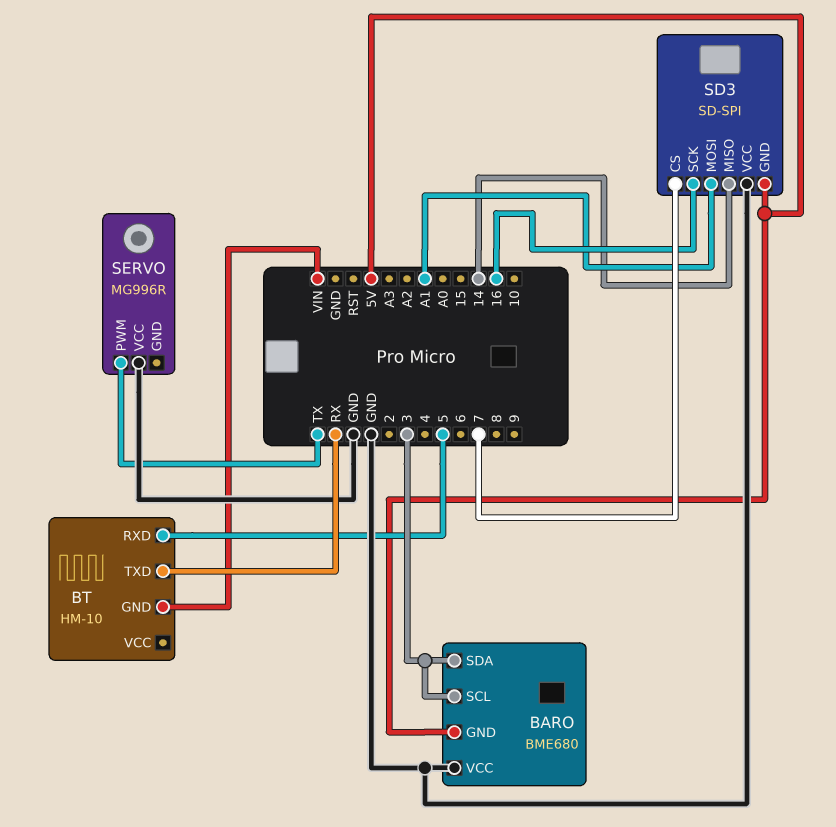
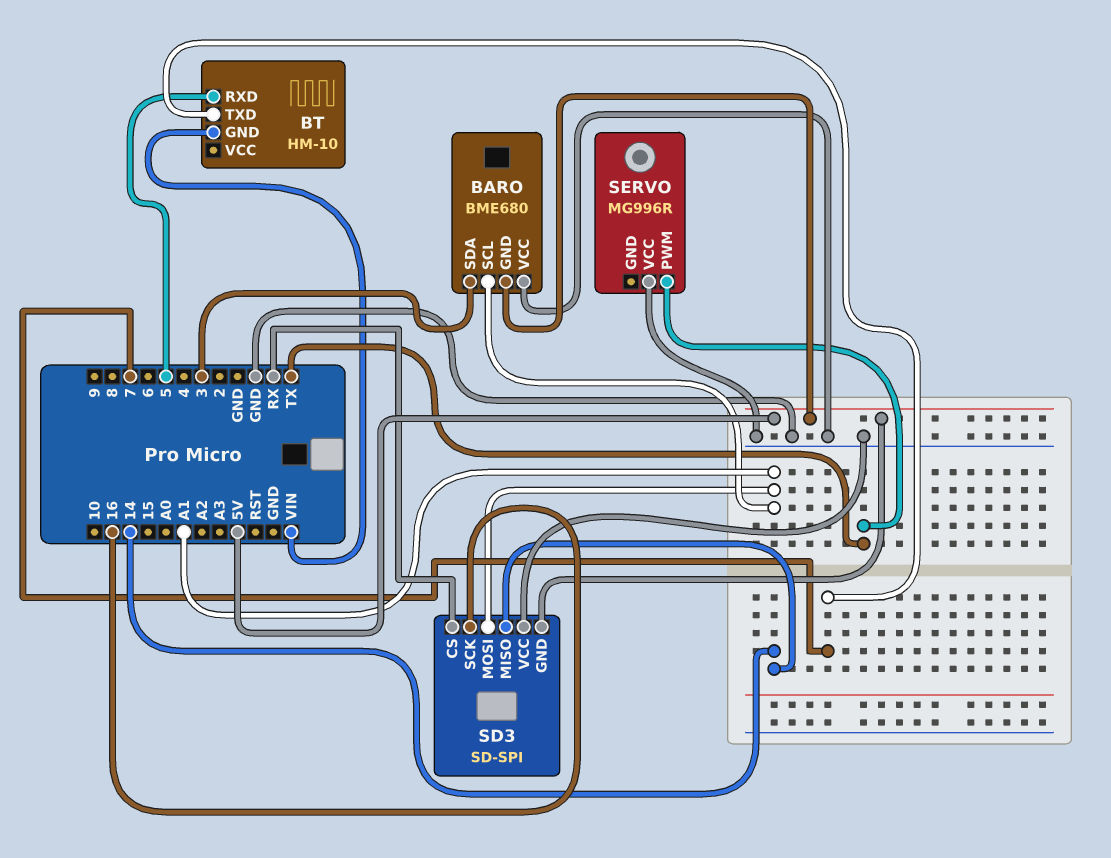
BARO pin SCL: 3 -> A1
BT pin TXD: RX -> 7
SD3 pin CS: 7 -> RX

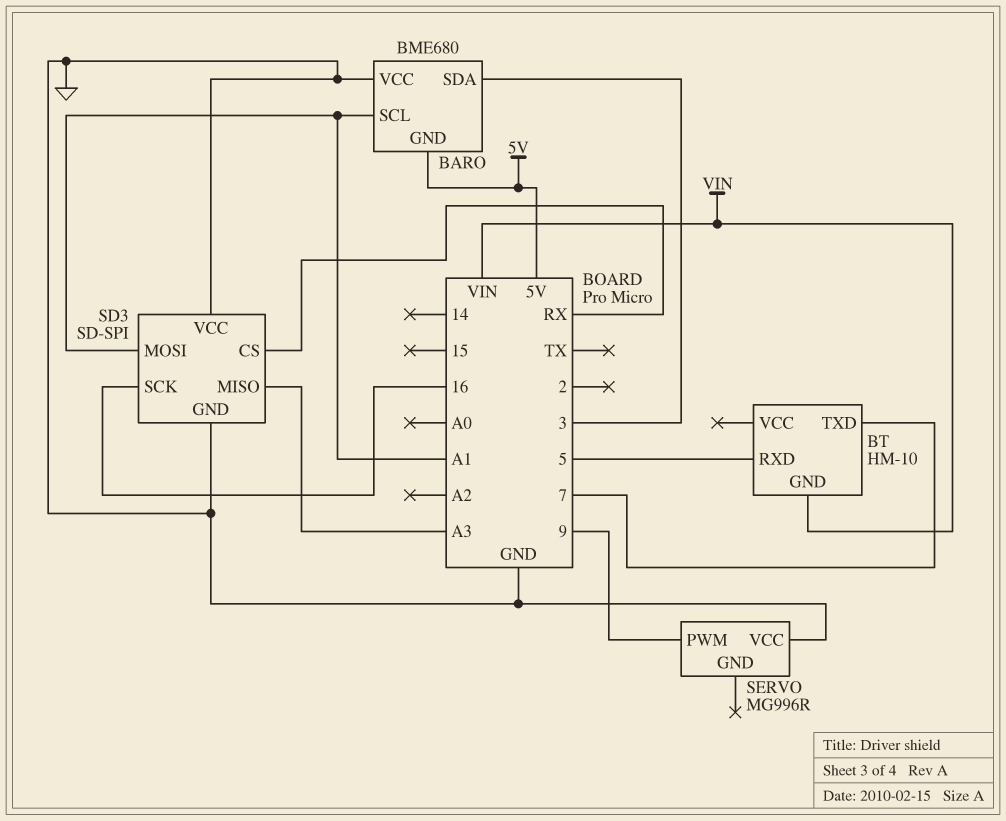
SD3 pin GND: 5V -> GND
SD3 pin MISO: 14 -> A3
SERVO pin PWM: TX -> 9

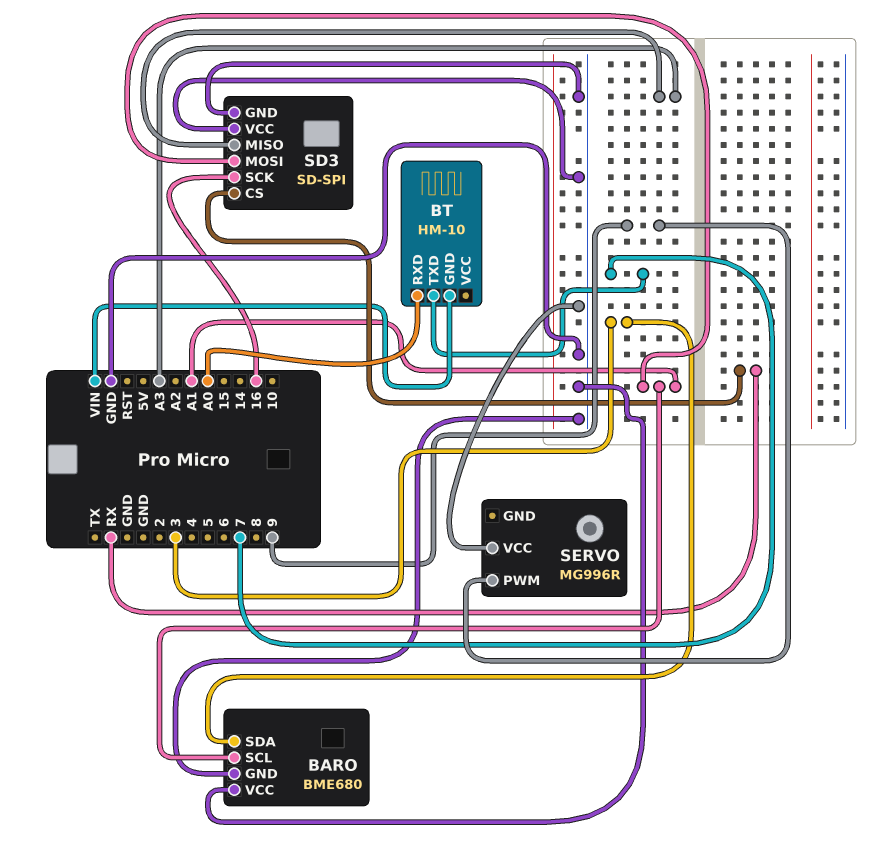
BARO pin GND: 5V -> GND
BT pin RXD: 5 -> A0

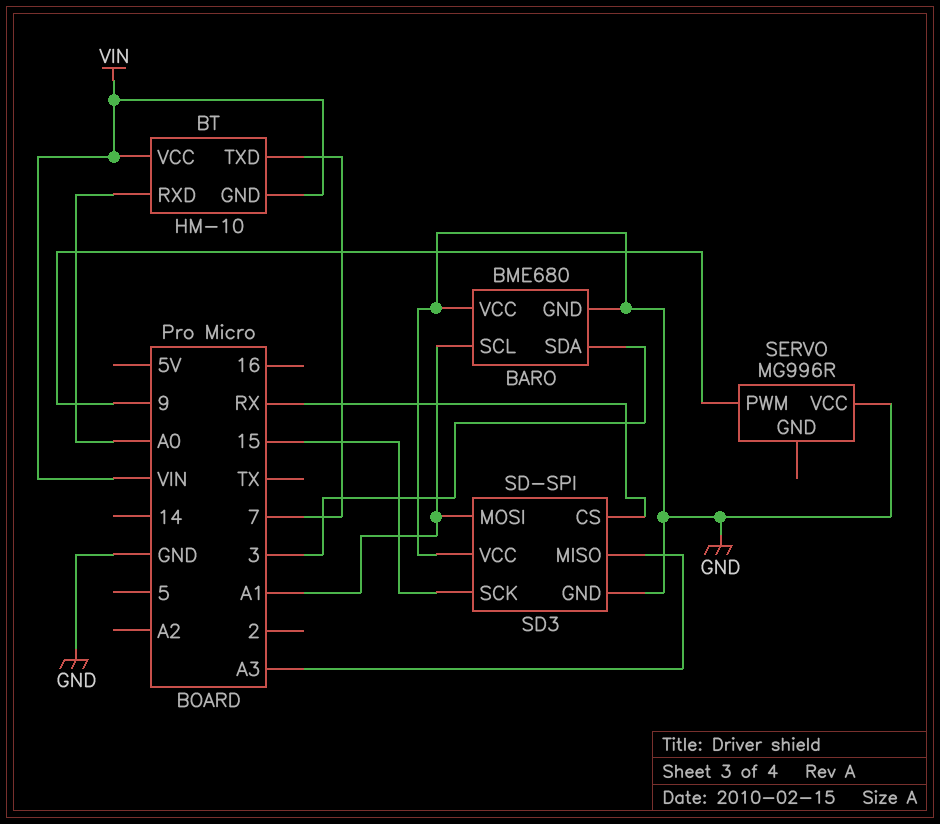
BT pin VCC: none -> VIN
SD3 pin SCK: 16 -> 15

